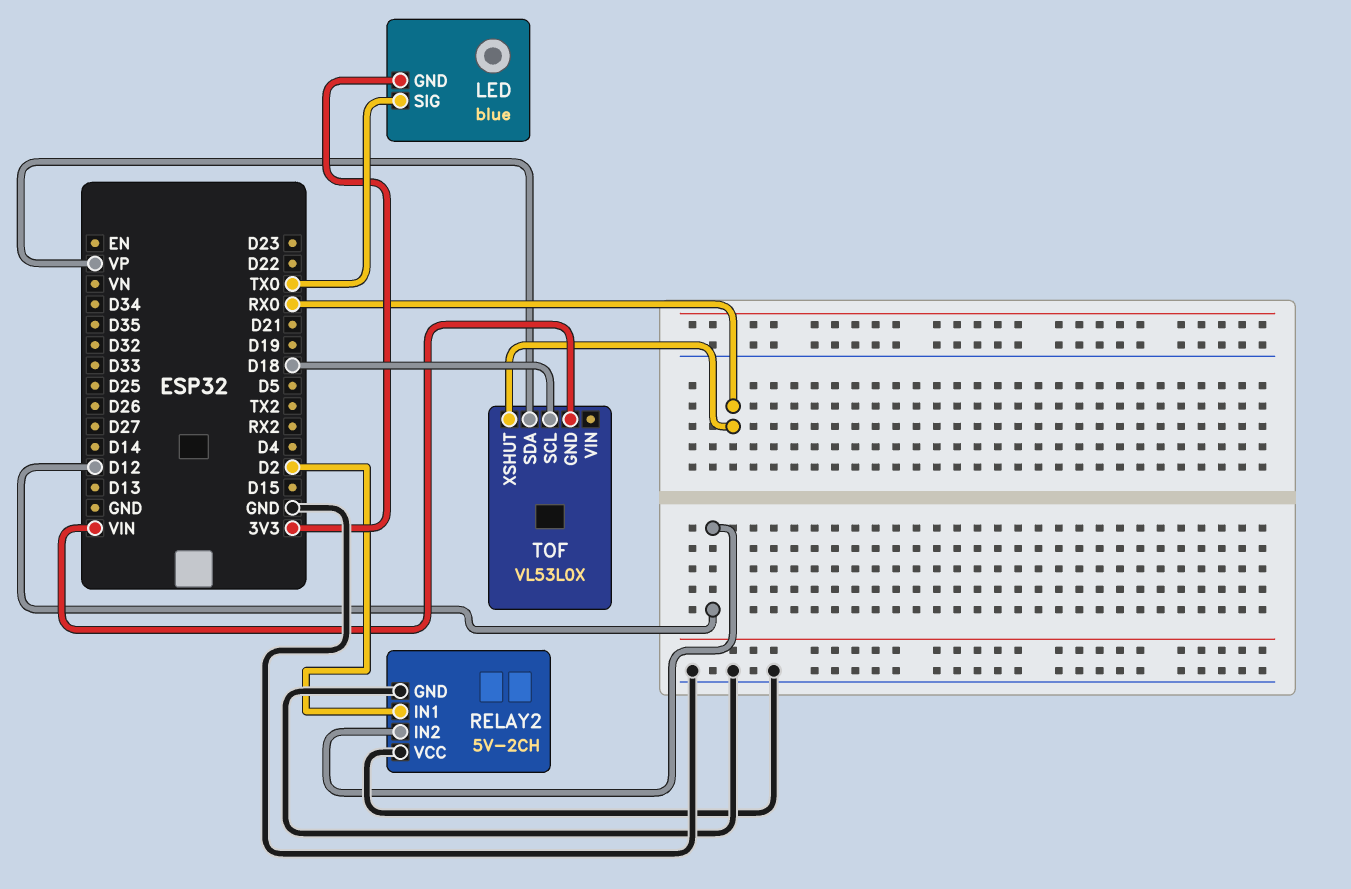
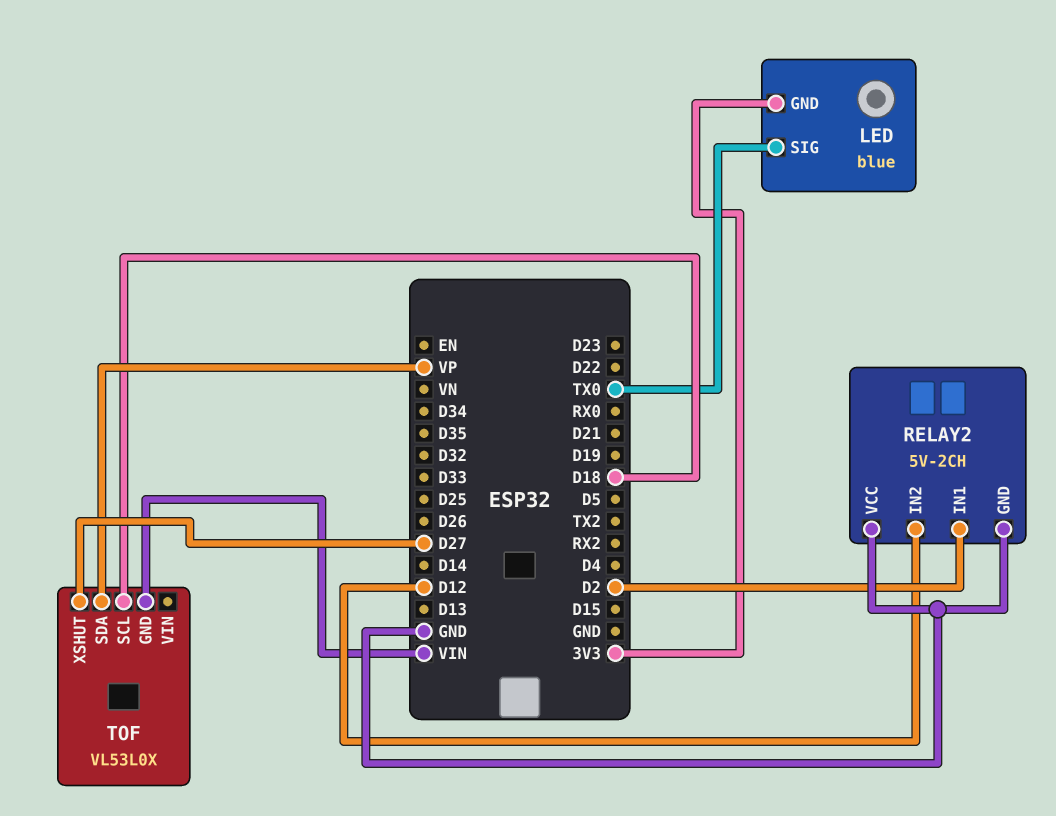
TOF pin XSHUT: RX0 -> D27

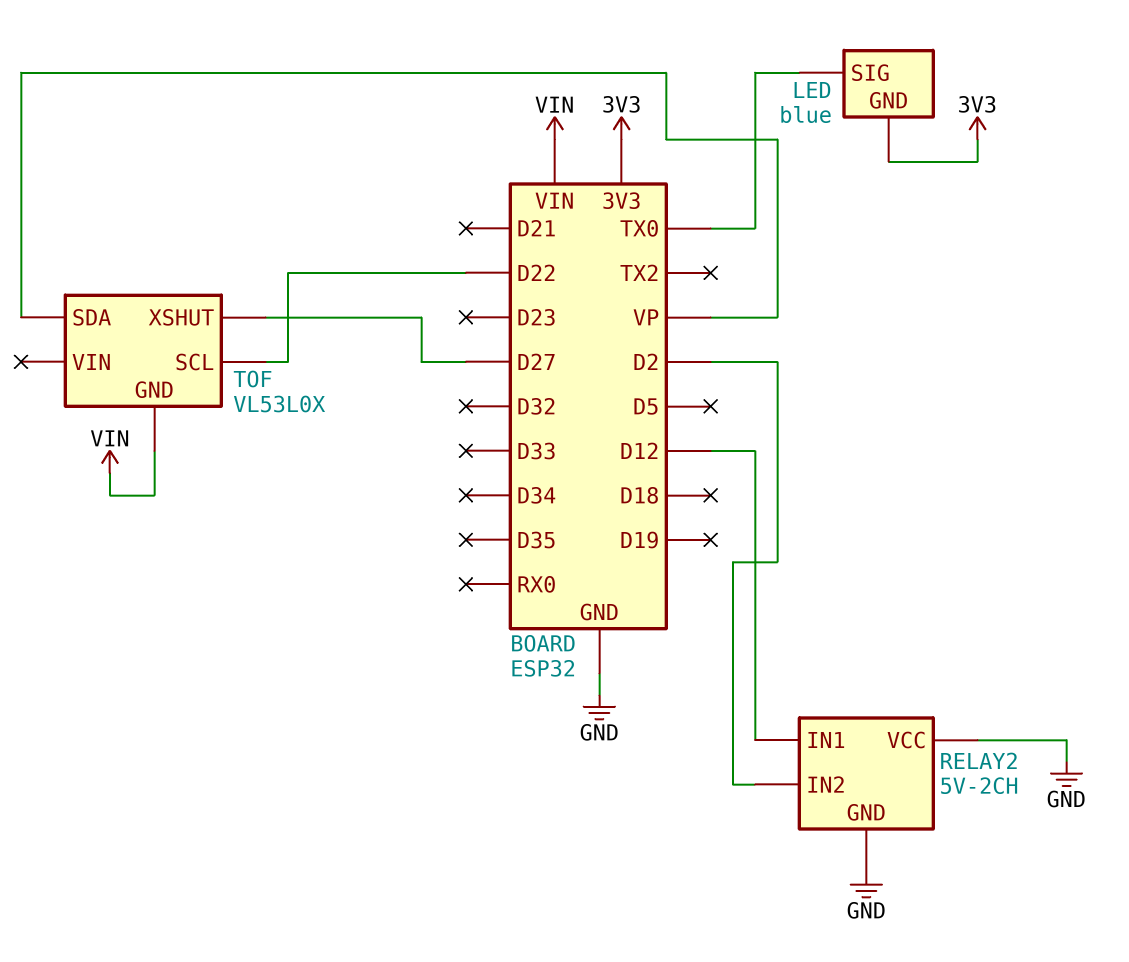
RELAY2 pin IN1: D2 -> D12
RELAY2 pin IN2: D12 -> D2
TOF pin SCL: D18 -> D22

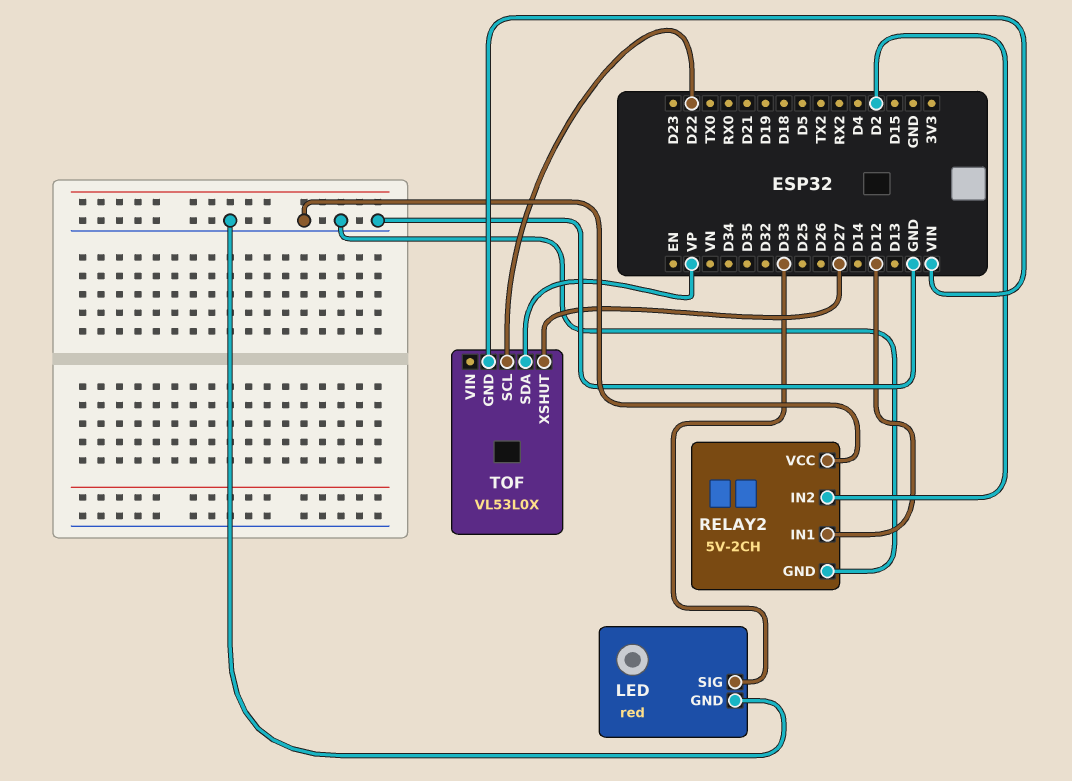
LED: blue -> red
LED pin GND: 3V3 -> GND
LED pin SIG: TX0 -> D33

